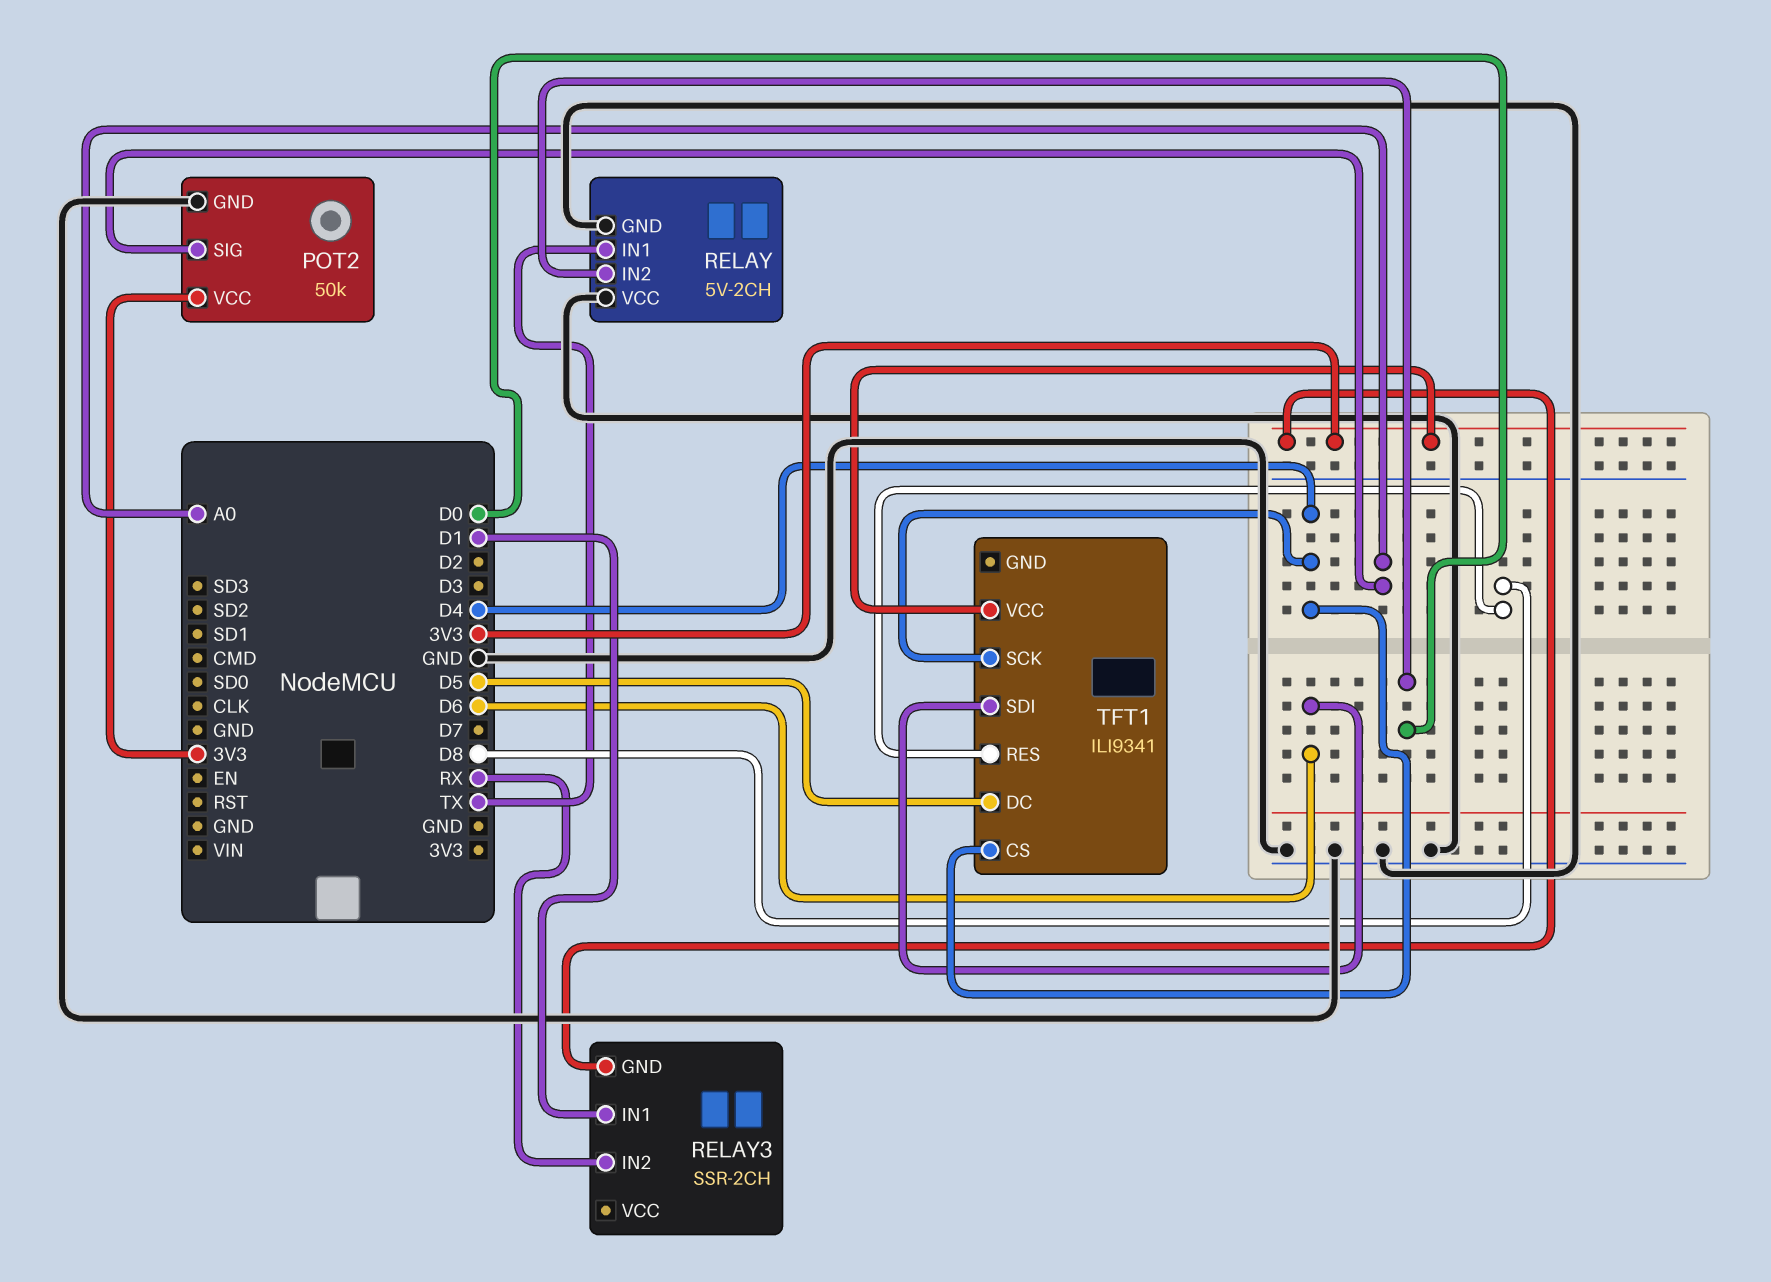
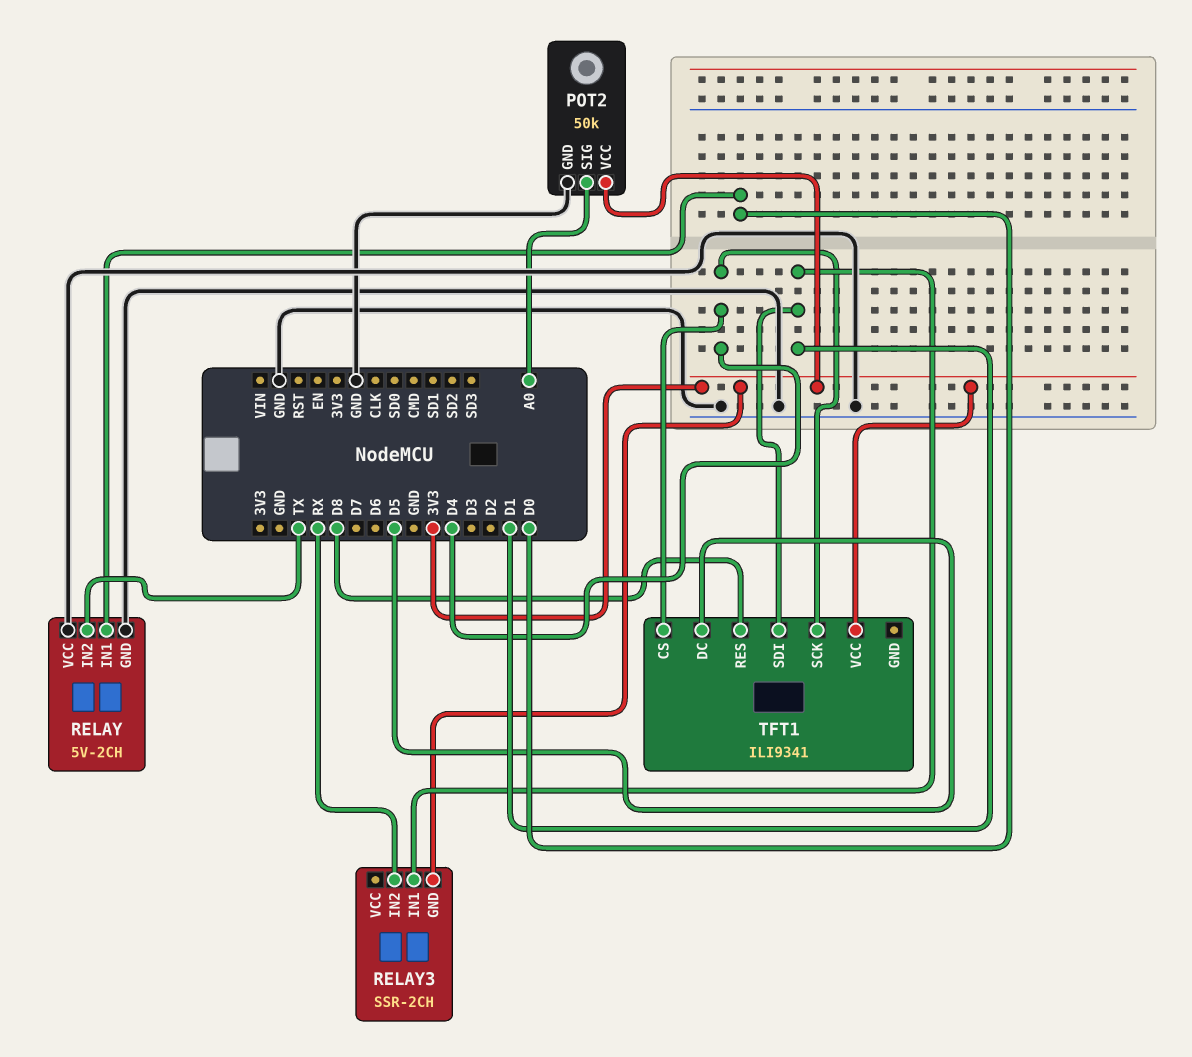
RELAY pin IN1: TX -> D0
RELAY pin IN2: D0 -> TX
TFT1 pin SDI: D6 -> D1

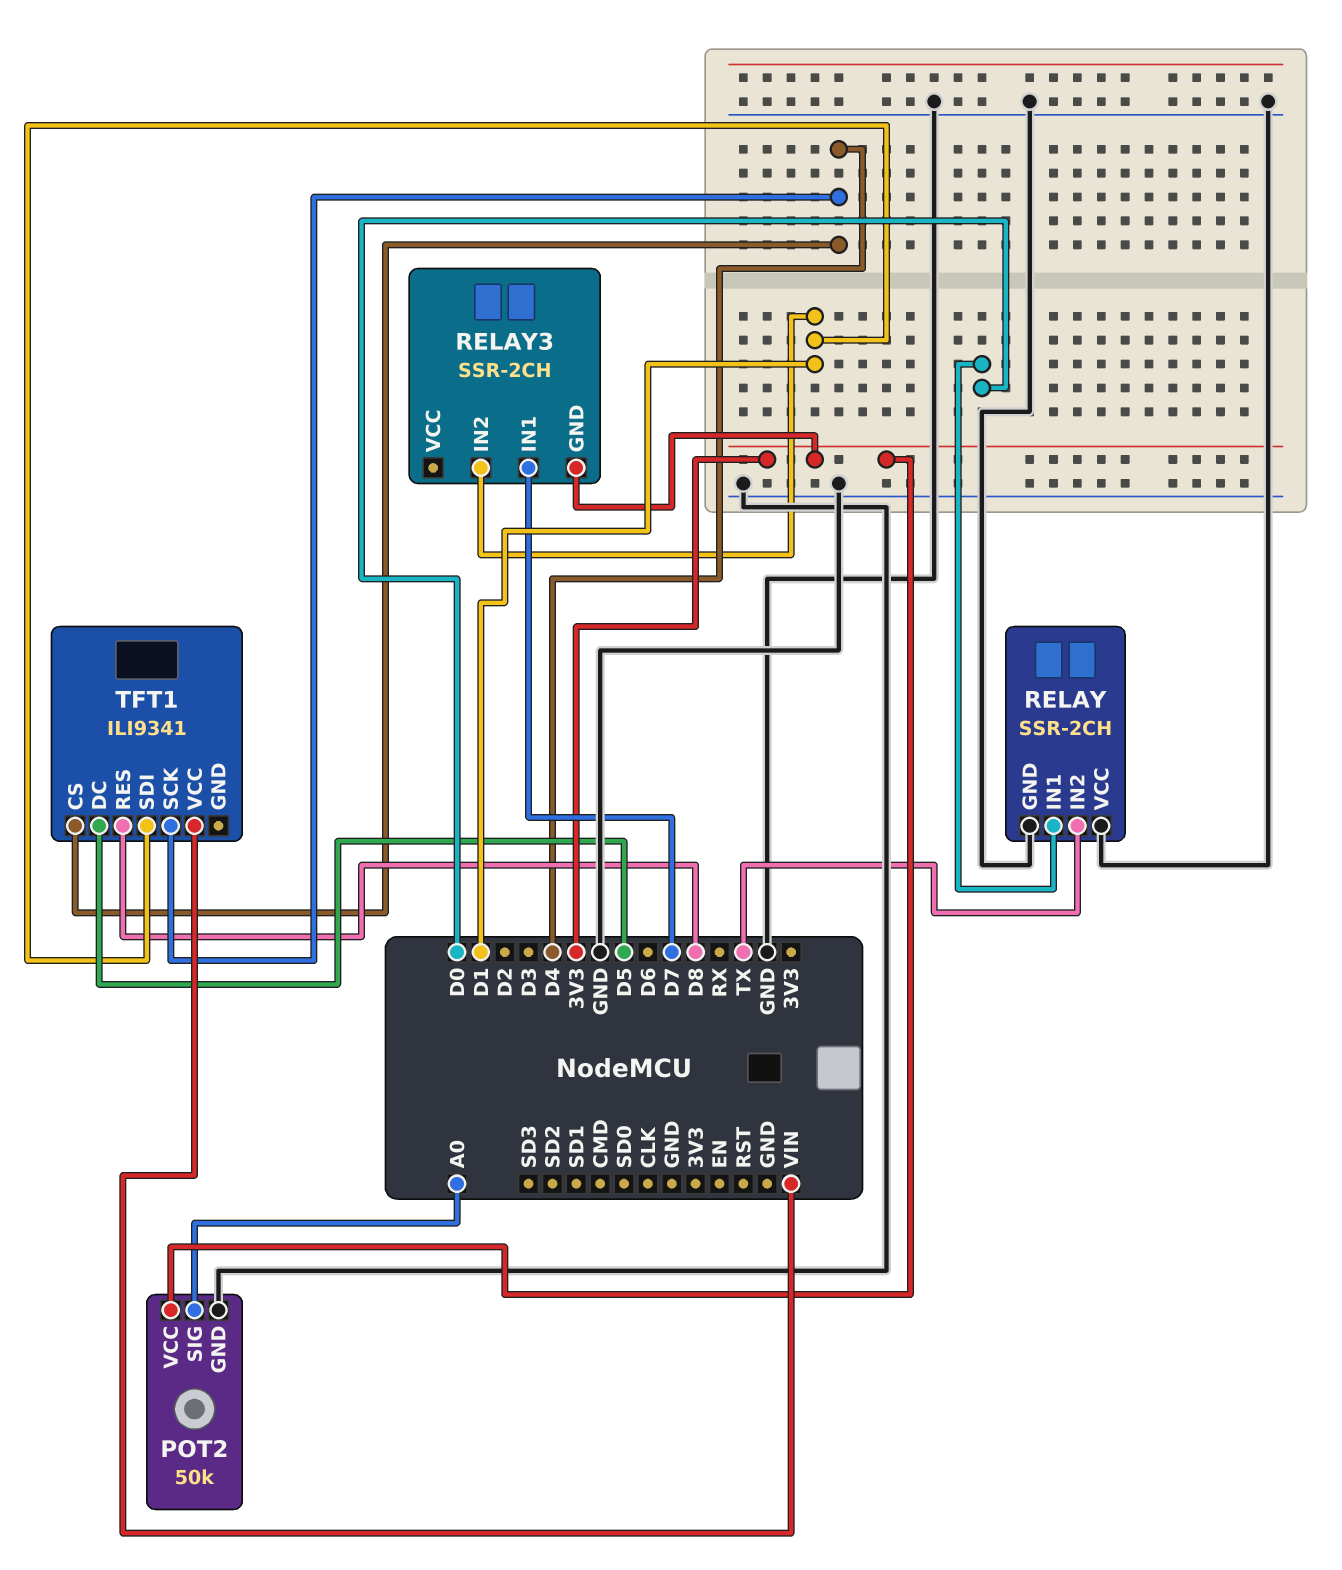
RELAY: 5V-2CH -> SSR-2CH
RELAY3 pin IN1: D1 -> D7
RELAY3 pin IN2: RX -> D1
TFT1 pin VCC: 3V3 -> VIN

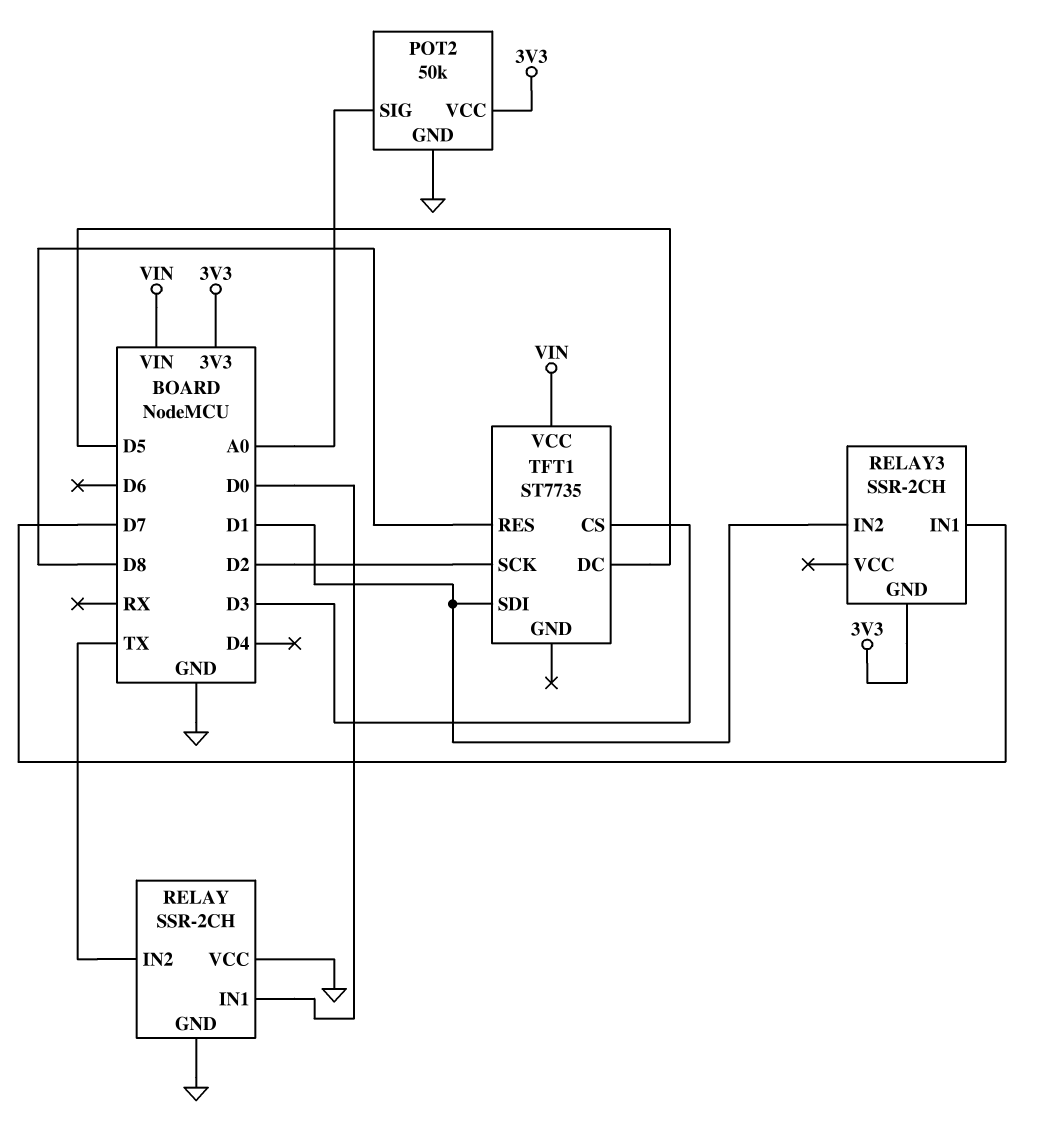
TFT1: ILI9341 -> ST7735
TFT1 pin CS: D4 -> D3
TFT1 pin SCK: D4 -> D2

